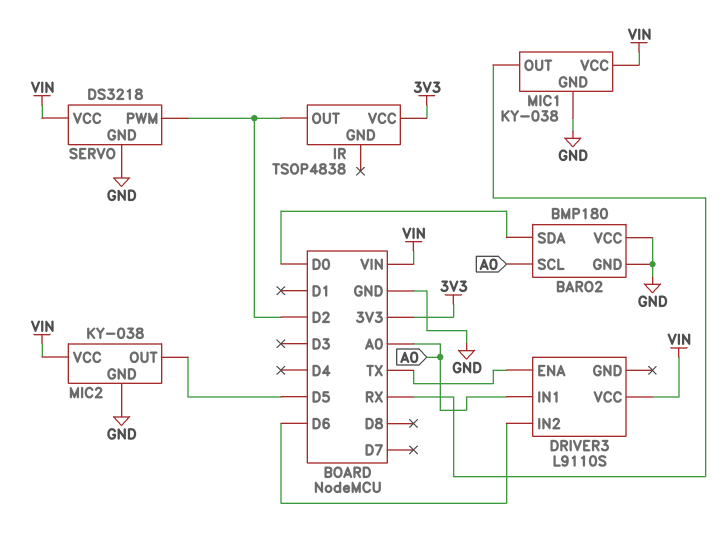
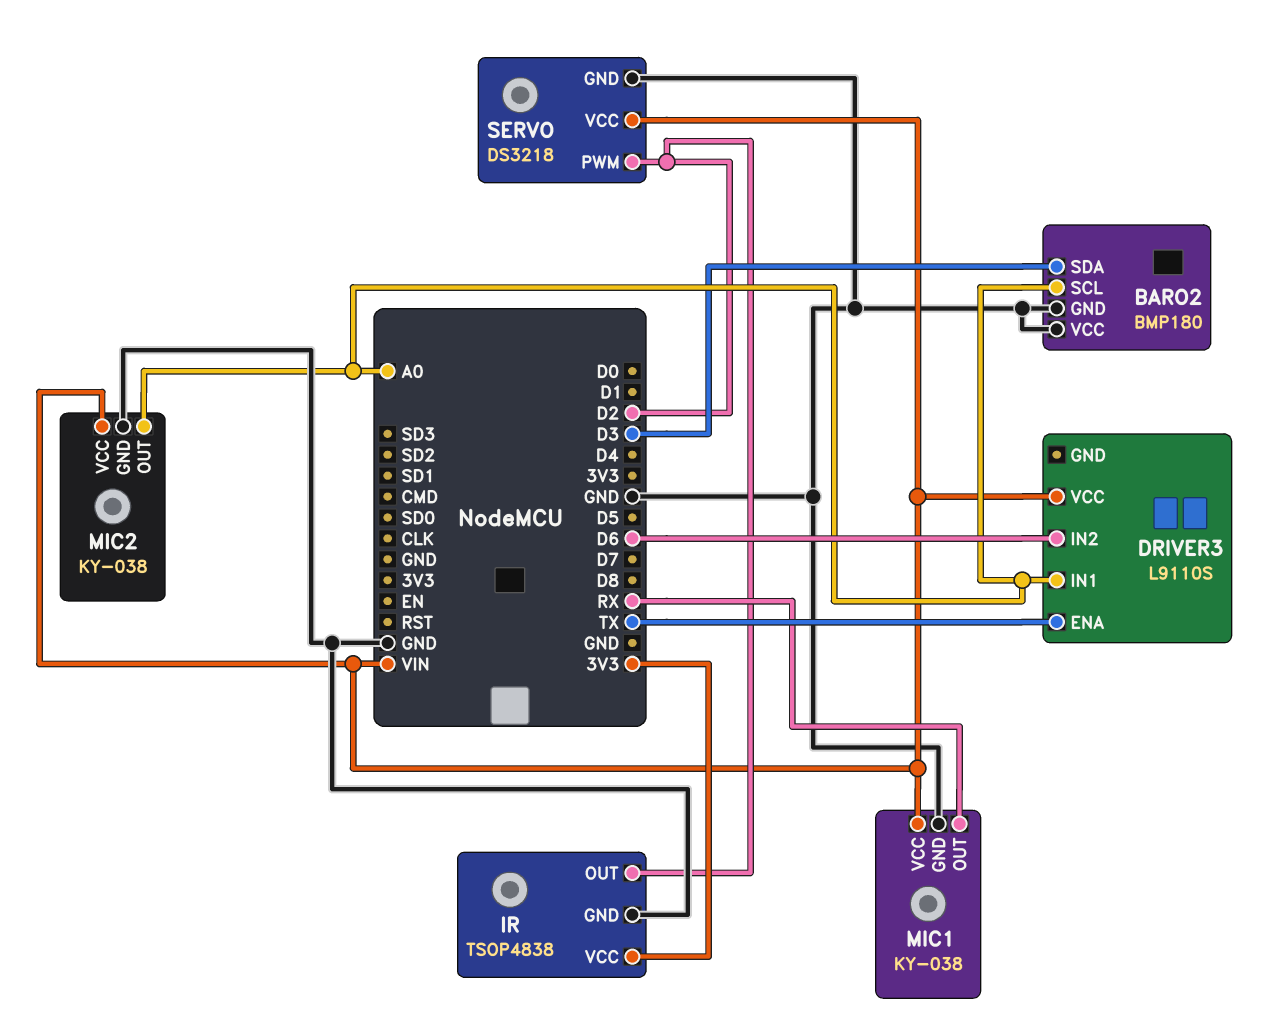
BARO2 pin SDA: D0 -> D3
IR pin GND: none -> GND
MIC2 pin OUT: D5 -> A0

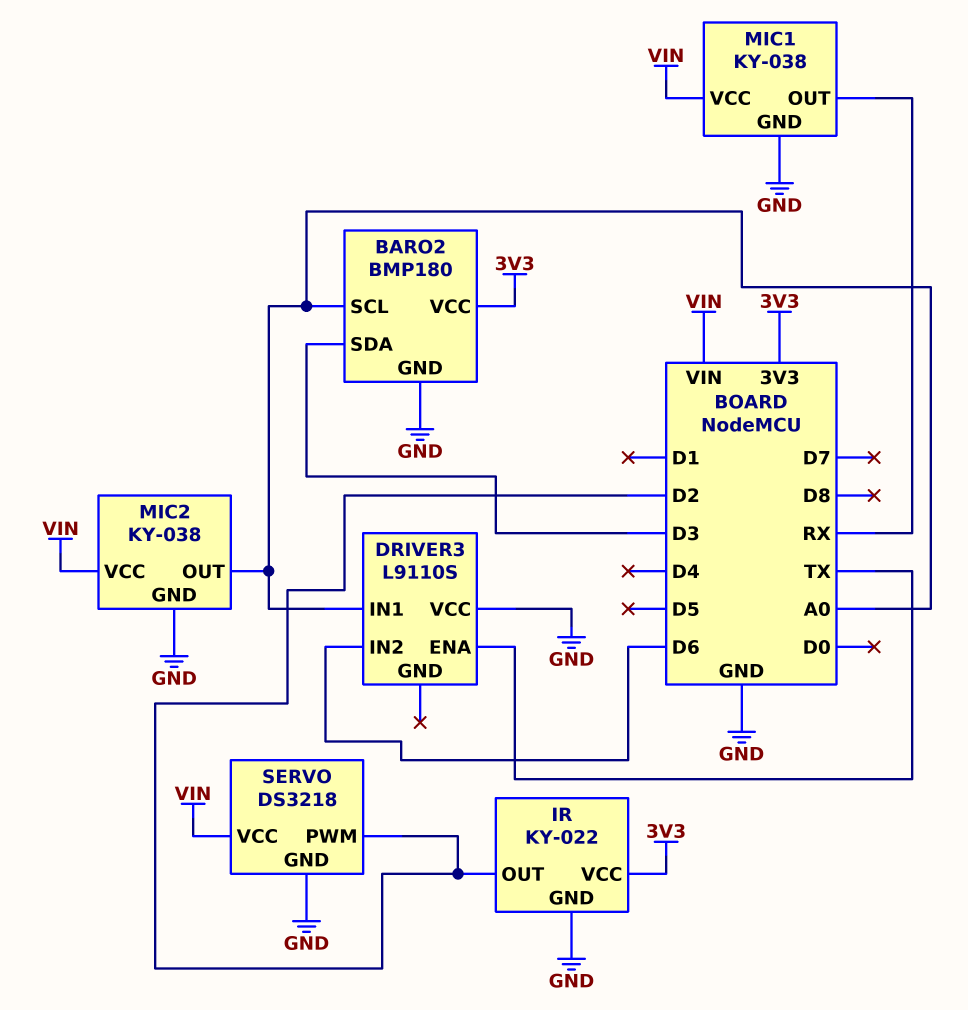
BARO2 pin VCC: GND -> 3V3
DRIVER3 pin VCC: VIN -> GND
IR: TSOP4838 -> KY-022

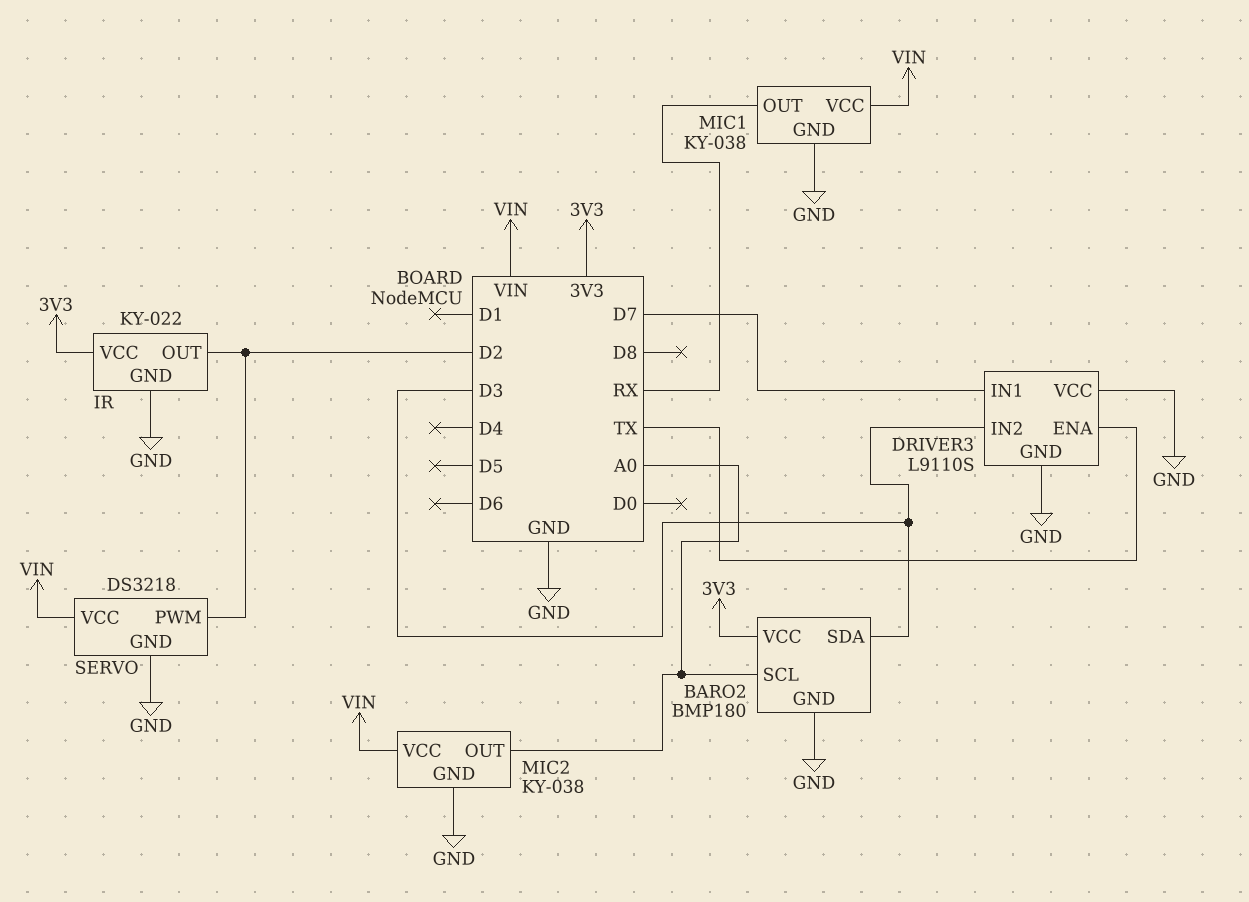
DRIVER3 pin GND: none -> GND
DRIVER3 pin IN1: A0 -> D7
DRIVER3 pin IN2: D6 -> D3

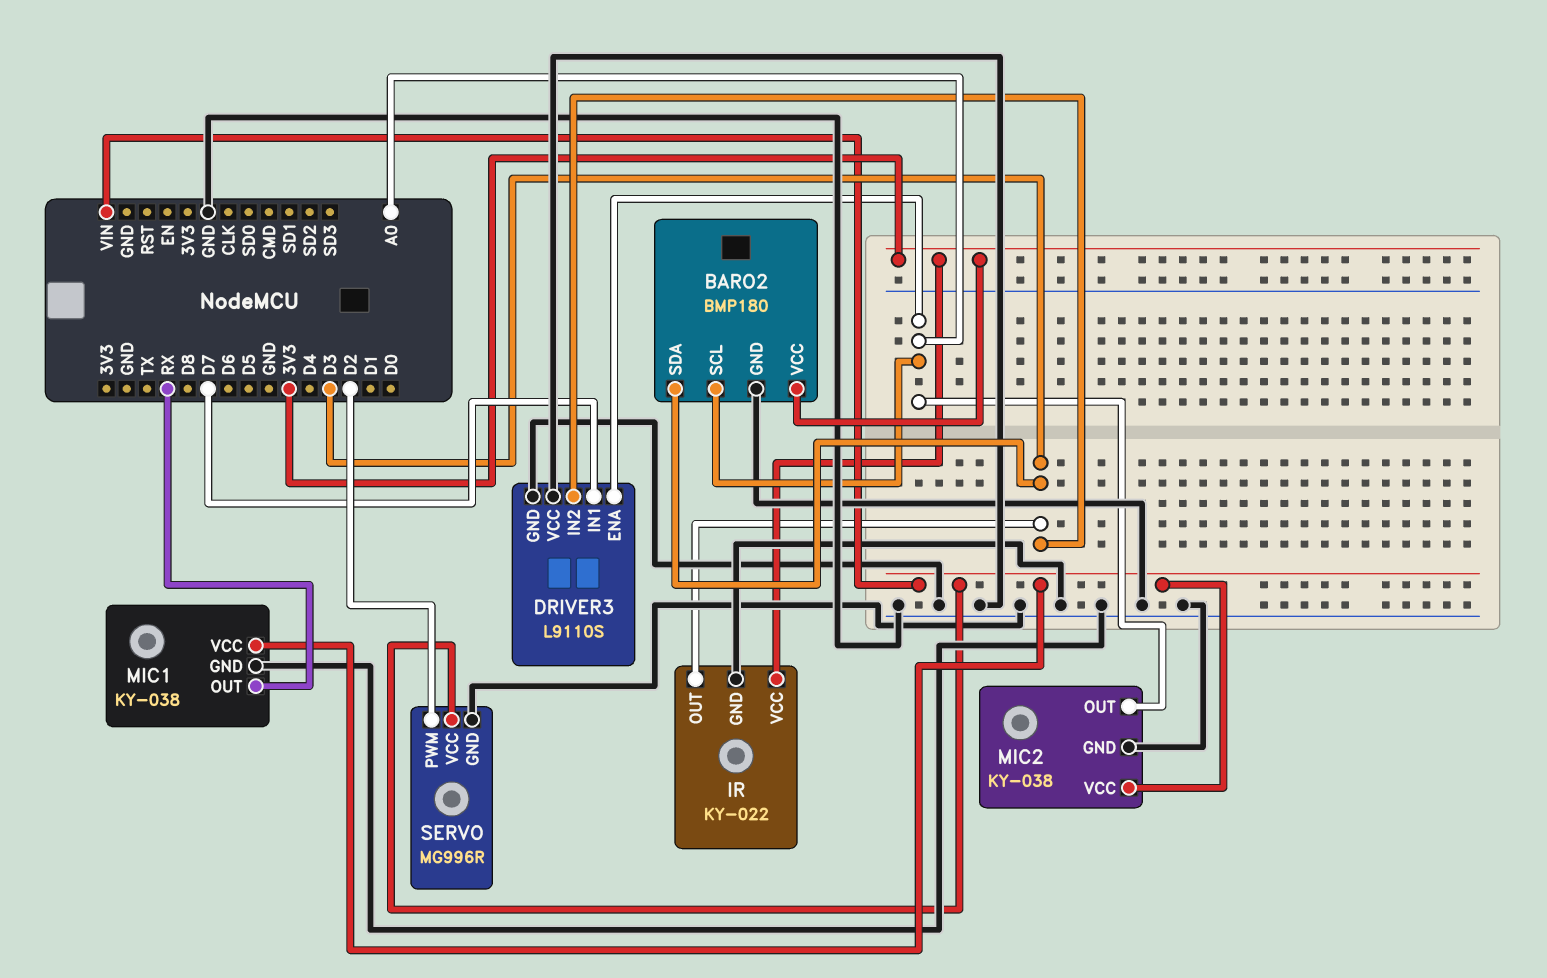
DRIVER3 pin ENA: TX -> A0
IR pin OUT: D2 -> D3
SERVO: DS3218 -> MG996R

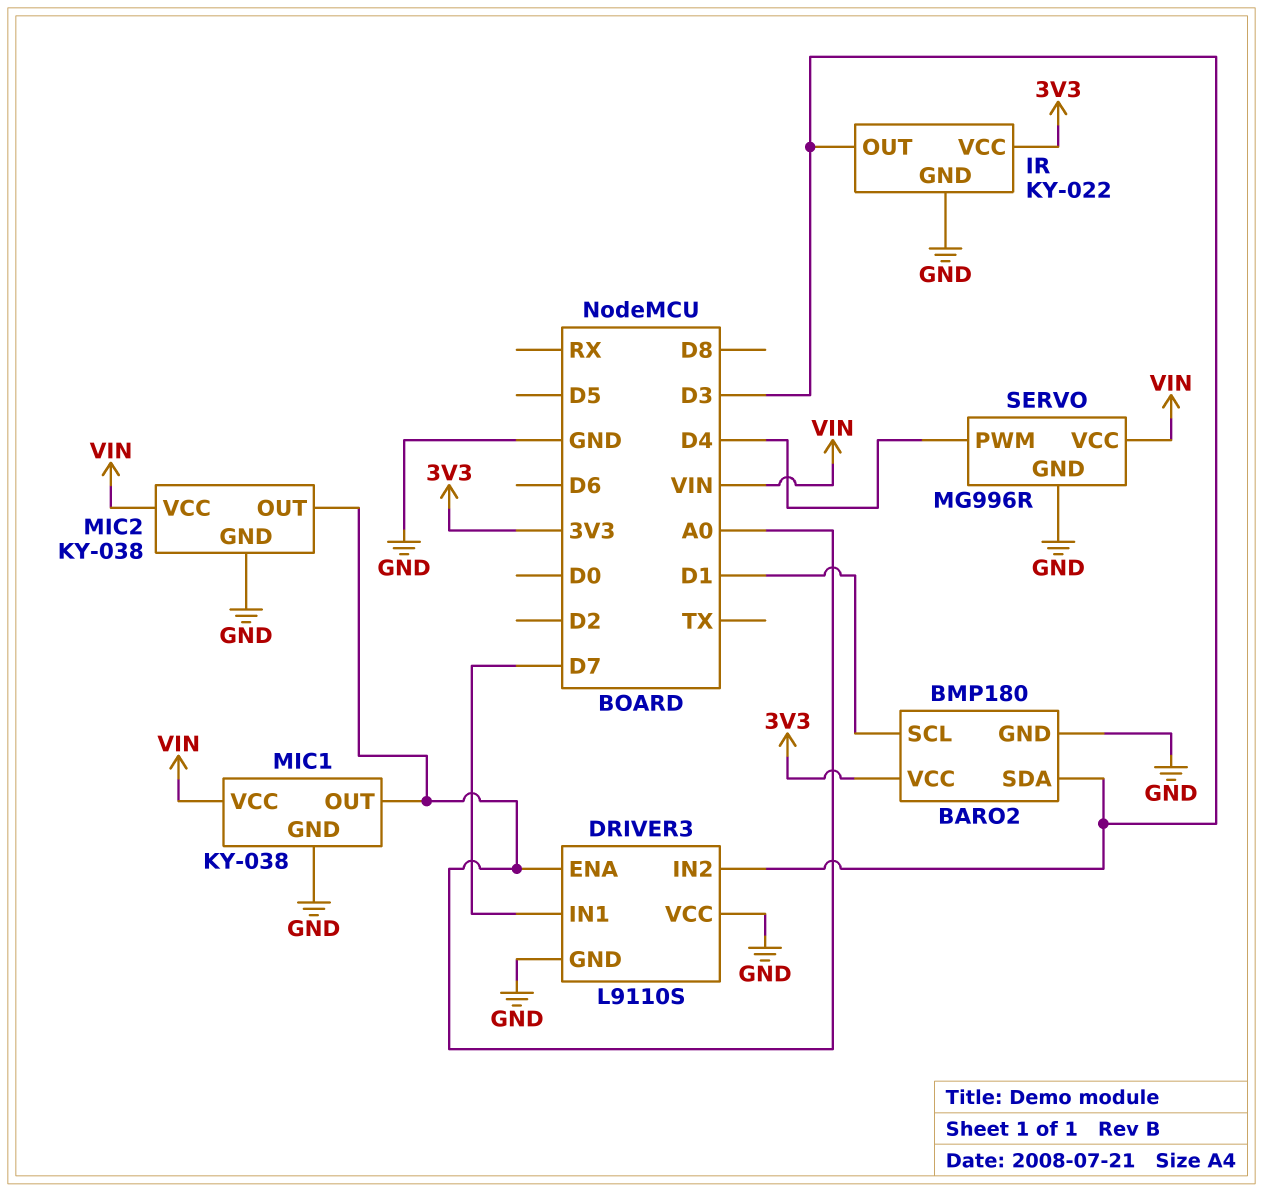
BARO2 pin SCL: A0 -> D1
MIC1 pin OUT: RX -> A0
SERVO pin PWM: D2 -> D4

